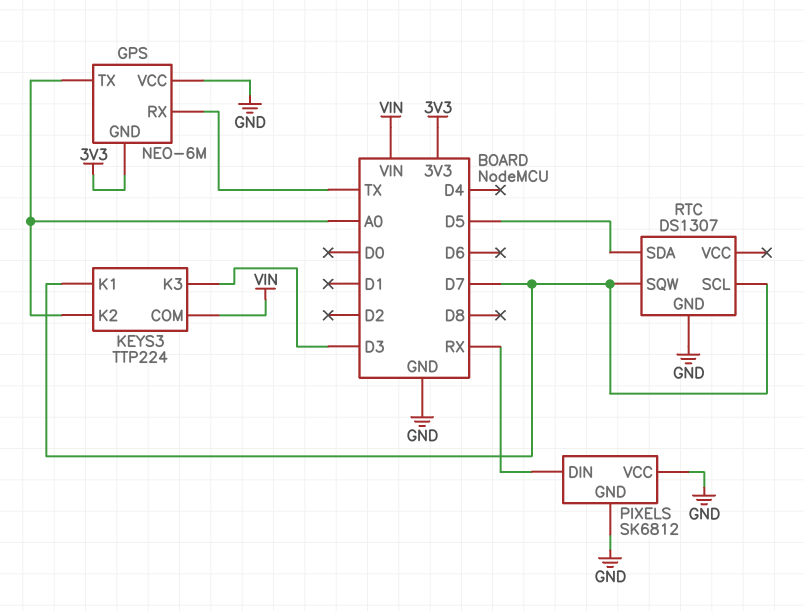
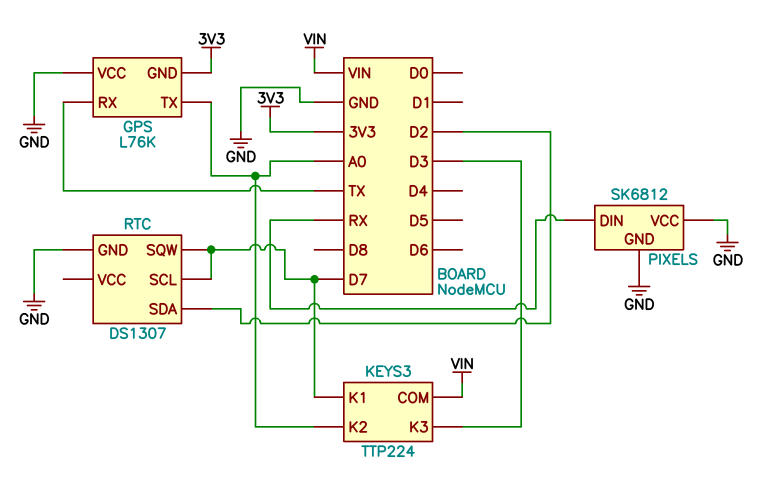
GPS: NEO-6M -> L76K
RTC pin SDA: D5 -> D2

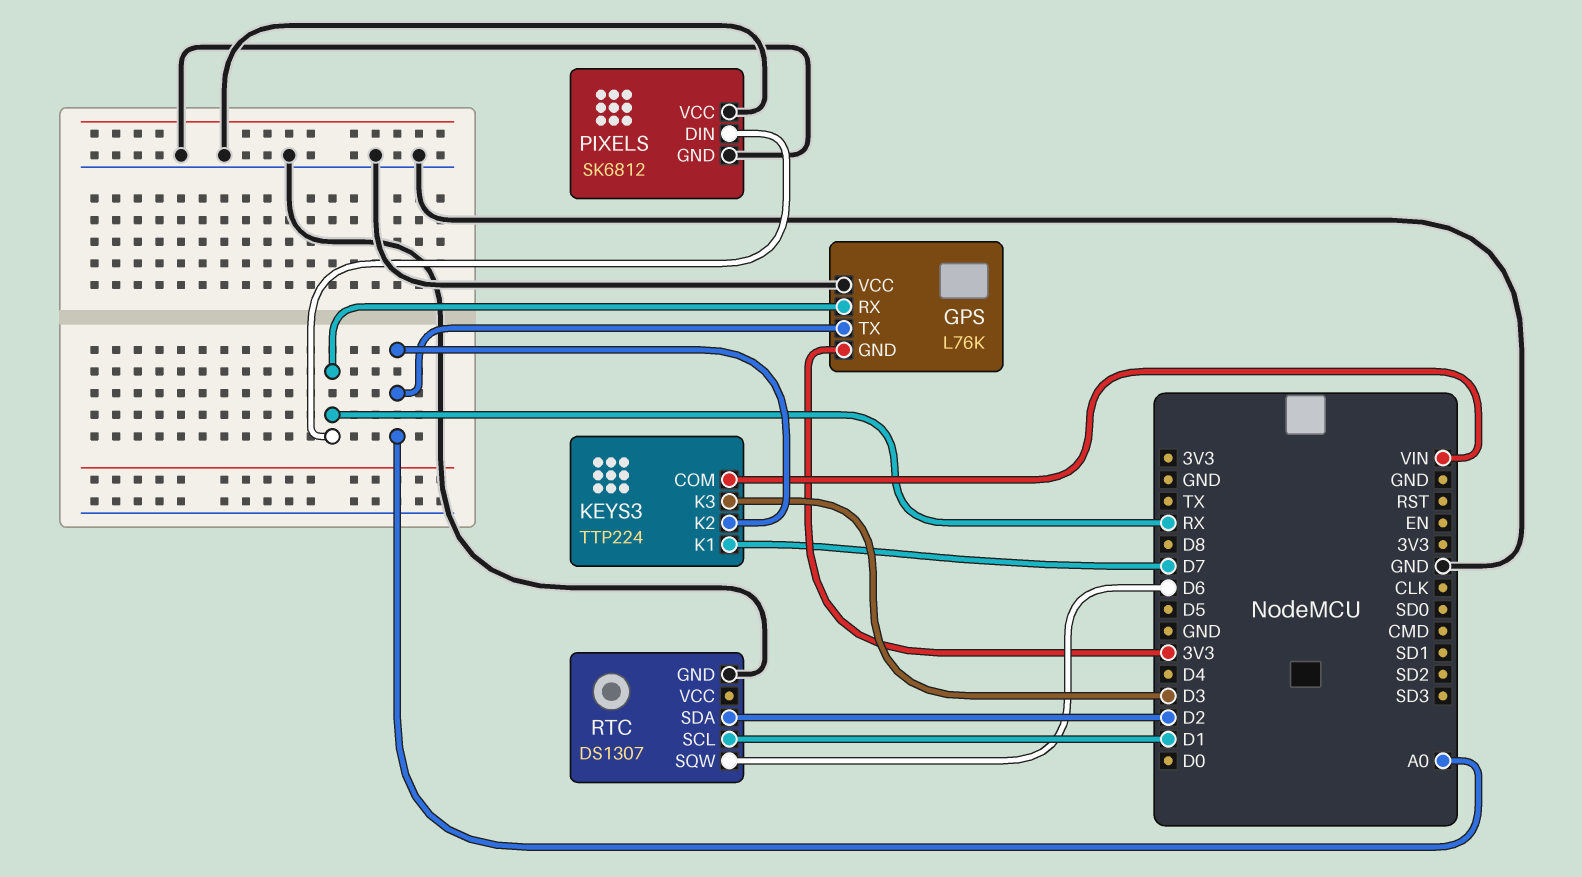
GPS pin RX: TX -> RX
RTC pin SCL: D7 -> D1
RTC pin SQW: D7 -> D6

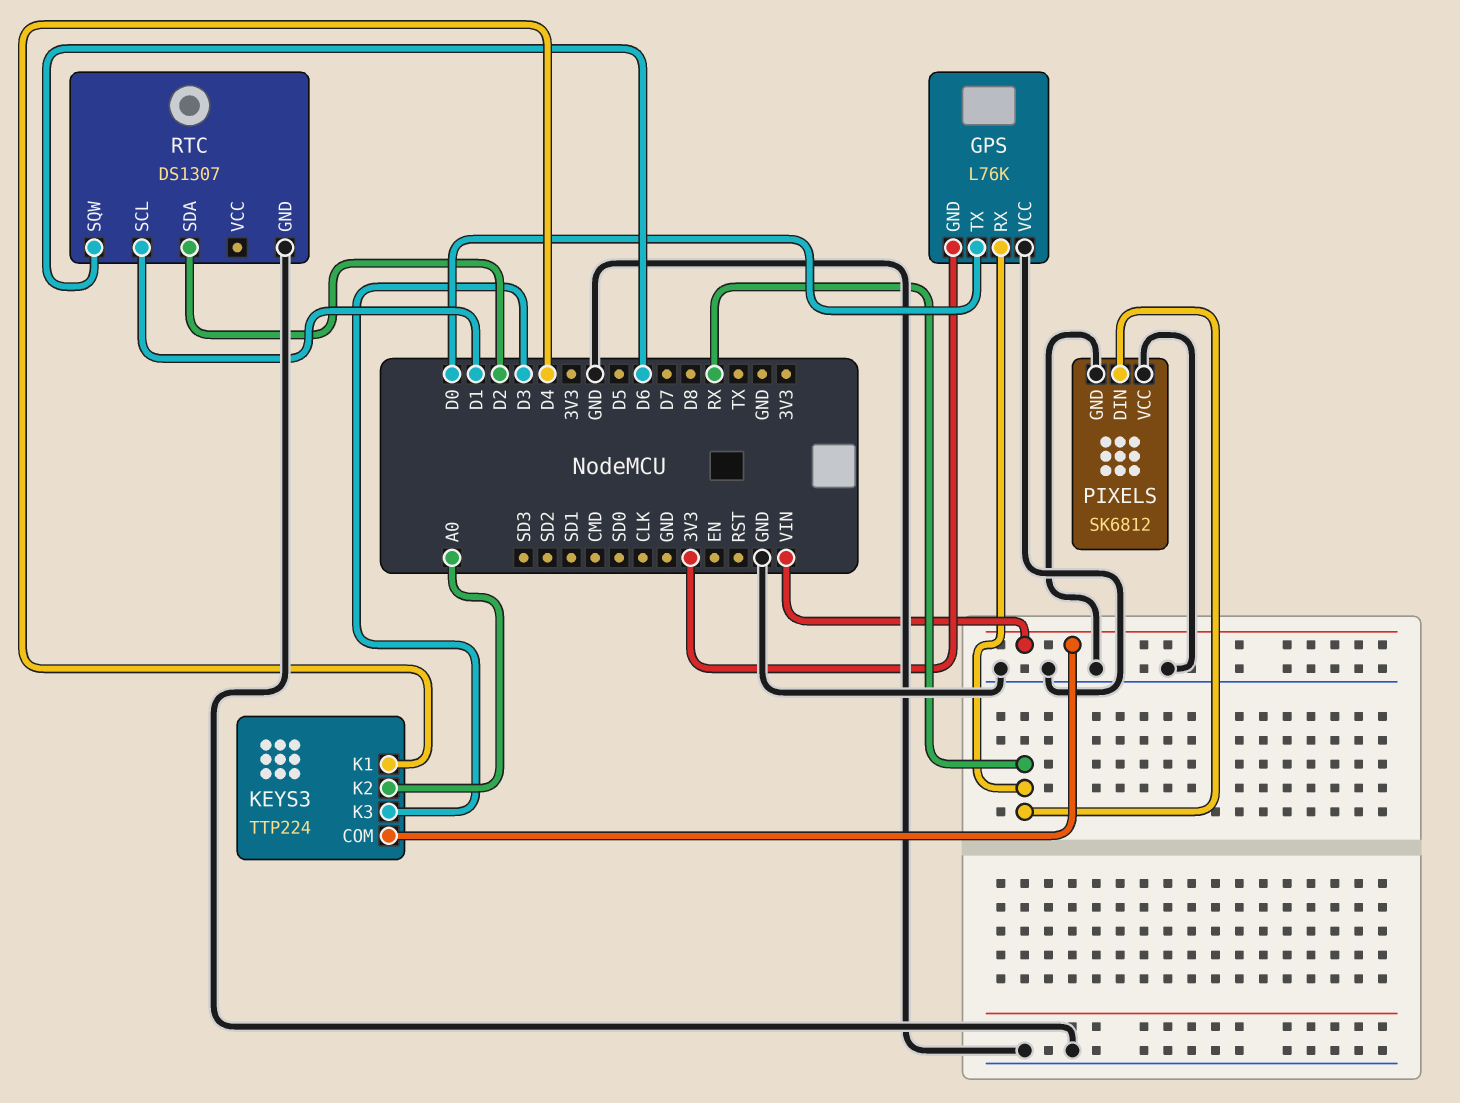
GPS pin TX: A0 -> D0
KEYS3 pin K1: D7 -> D4

